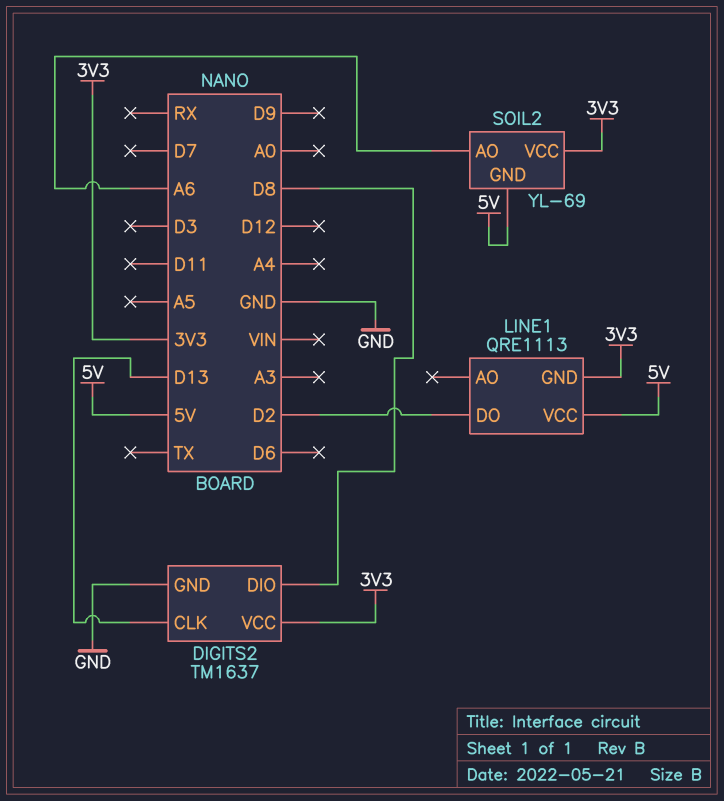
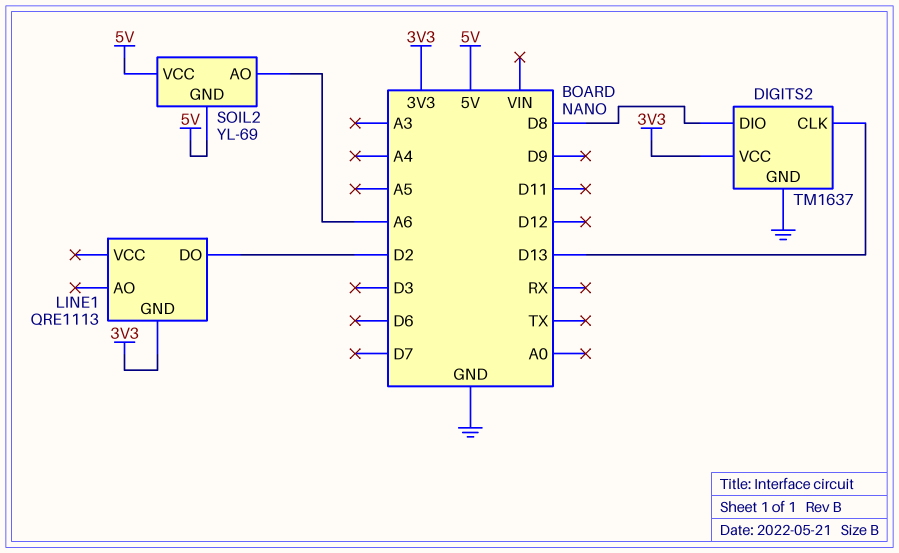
LINE1 pin VCC: 5V -> none
SOIL2 pin VCC: 3V3 -> 5V

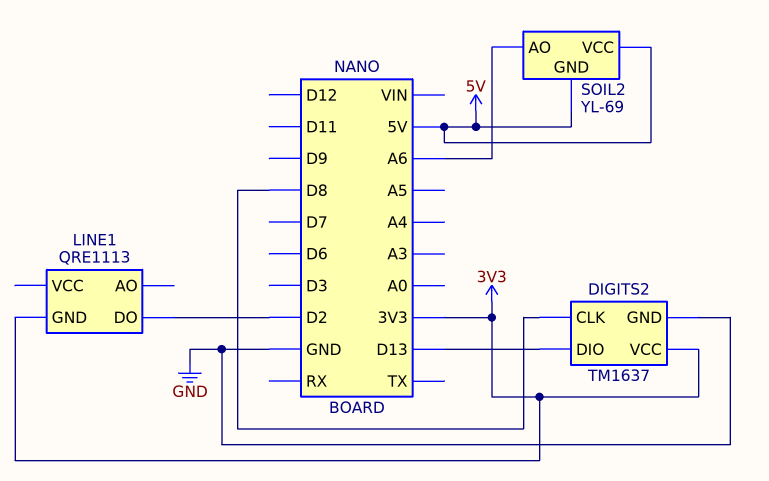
DIGITS2 pin CLK: D13 -> D8
DIGITS2 pin DIO: D8 -> D13

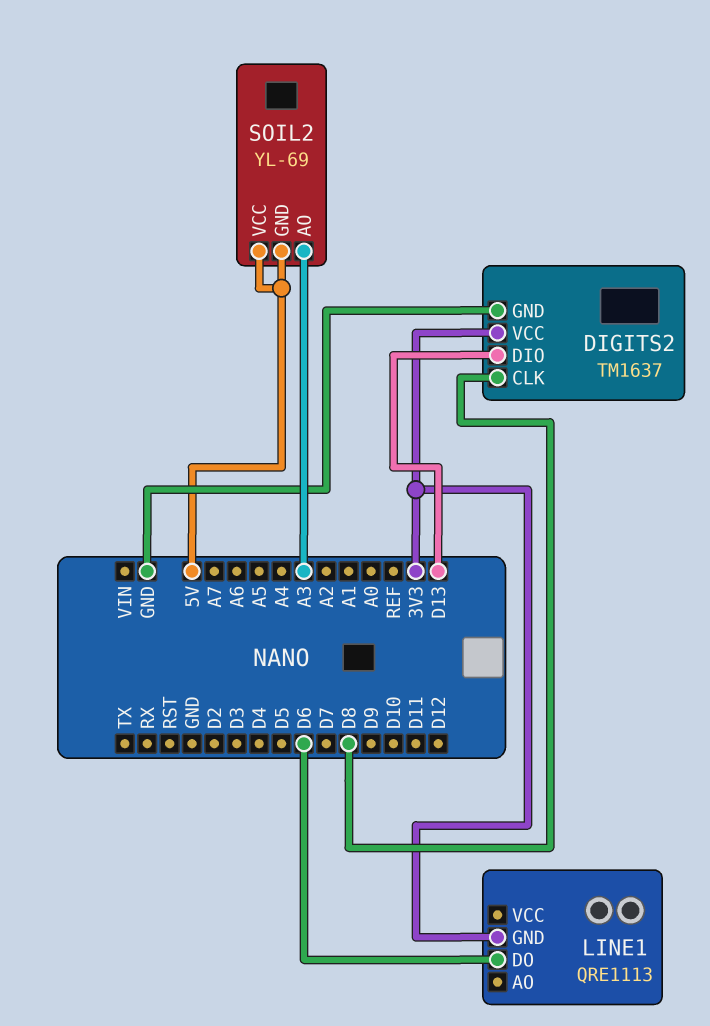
LINE1 pin DO: D2 -> D6
SOIL2 pin AO: A6 -> A3

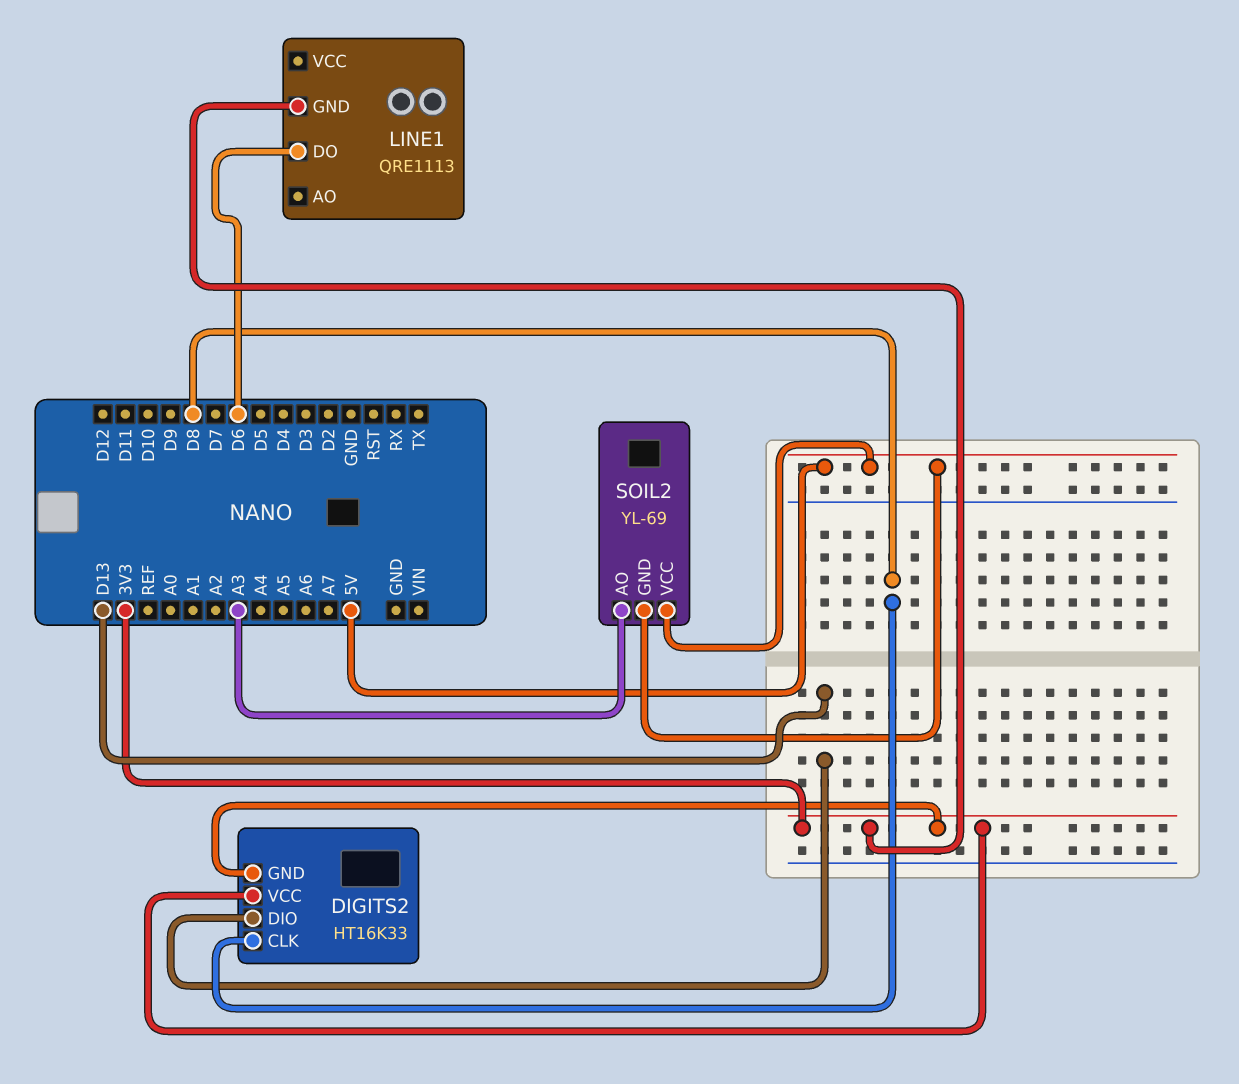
DIGITS2: TM1637 -> HT16K33
DIGITS2 pin GND: GND -> 3V3

